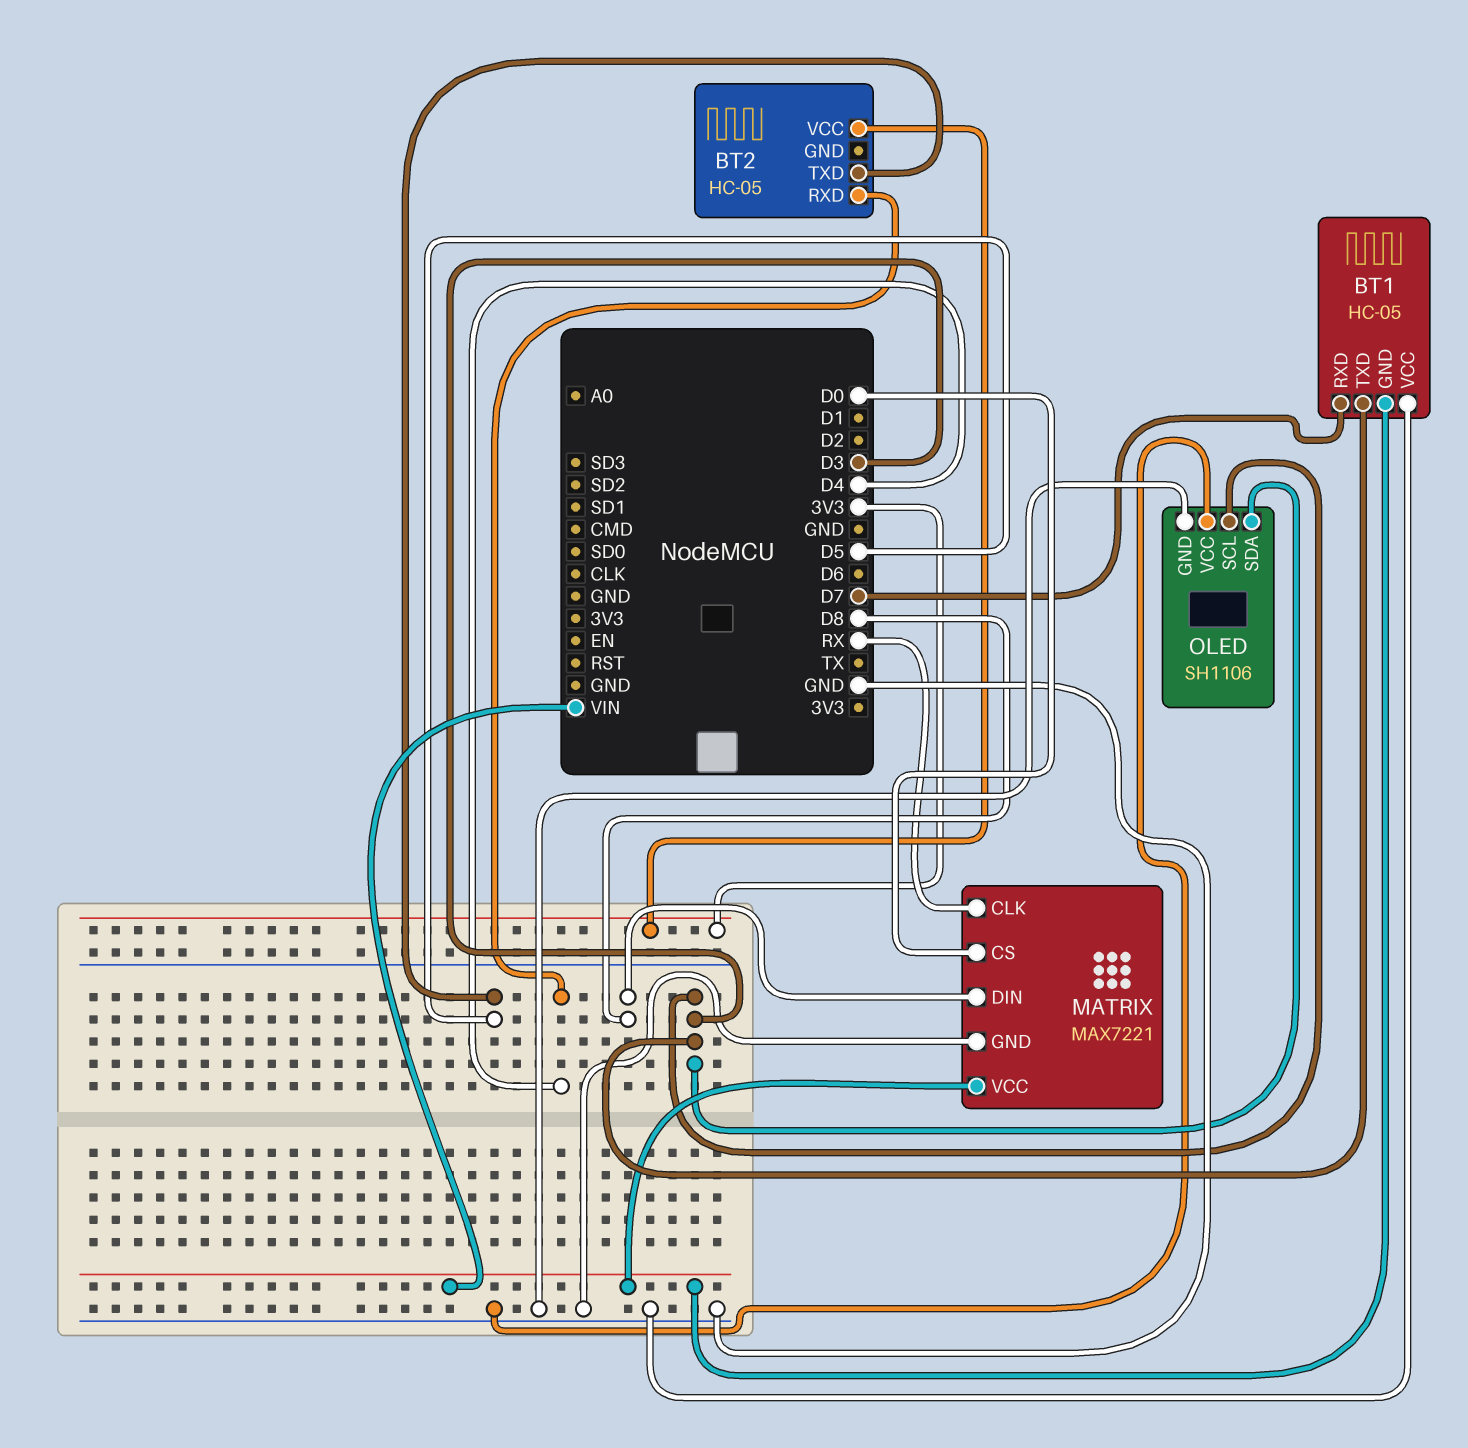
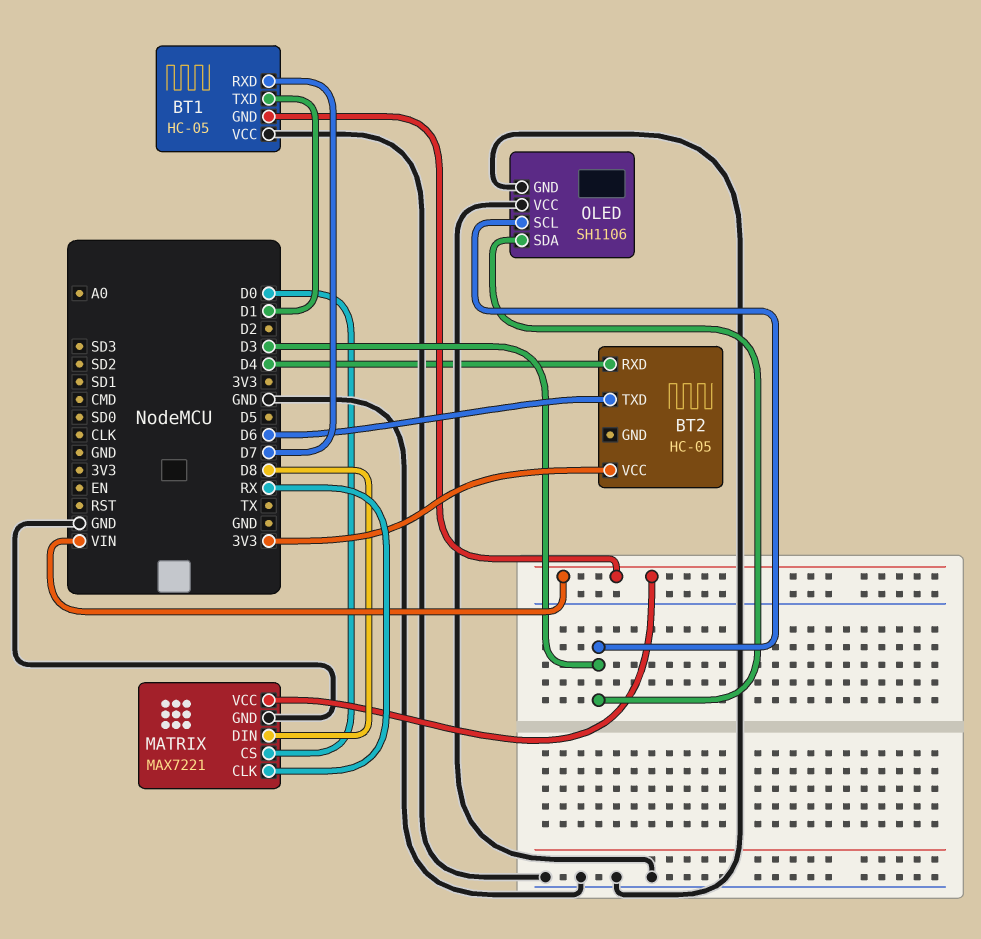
BT1 pin TXD: D3 -> D1
BT2 pin TXD: D5 -> D6

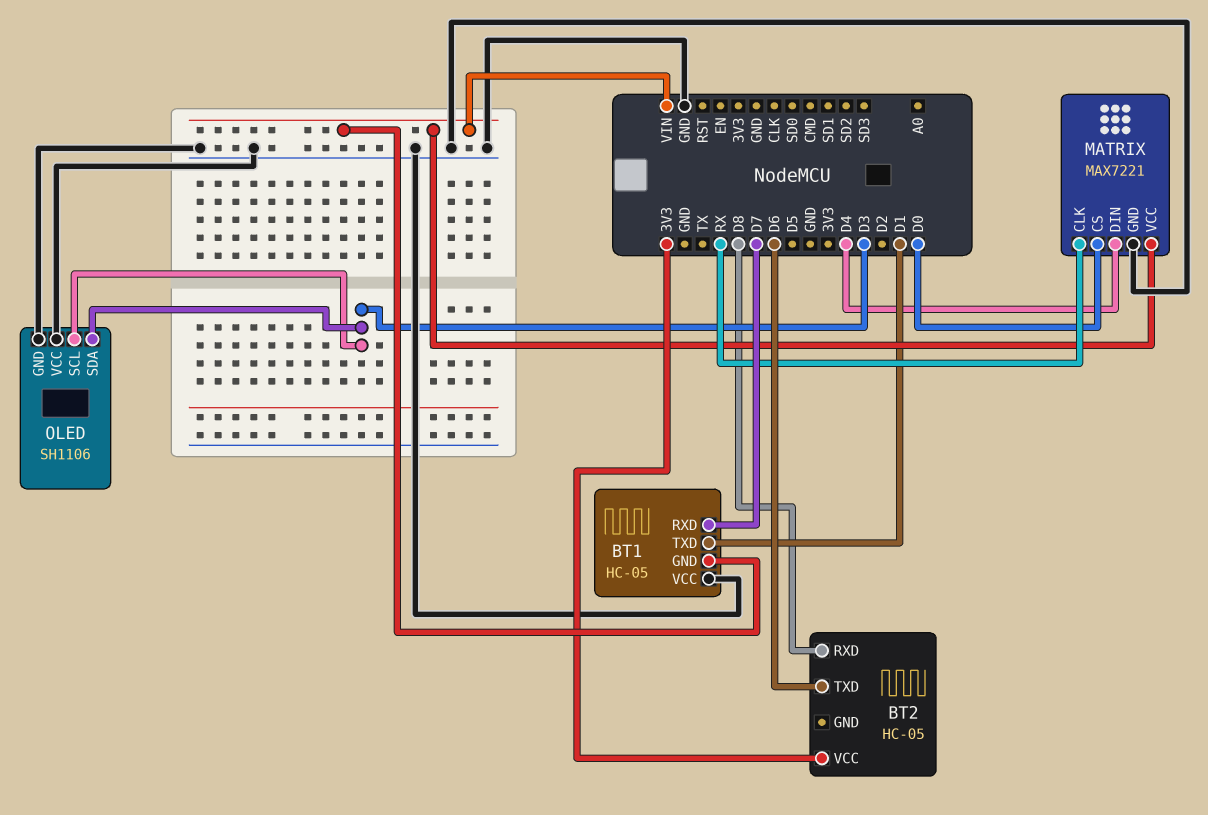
BT2 pin RXD: D4 -> D8
MATRIX pin DIN: D8 -> D4

